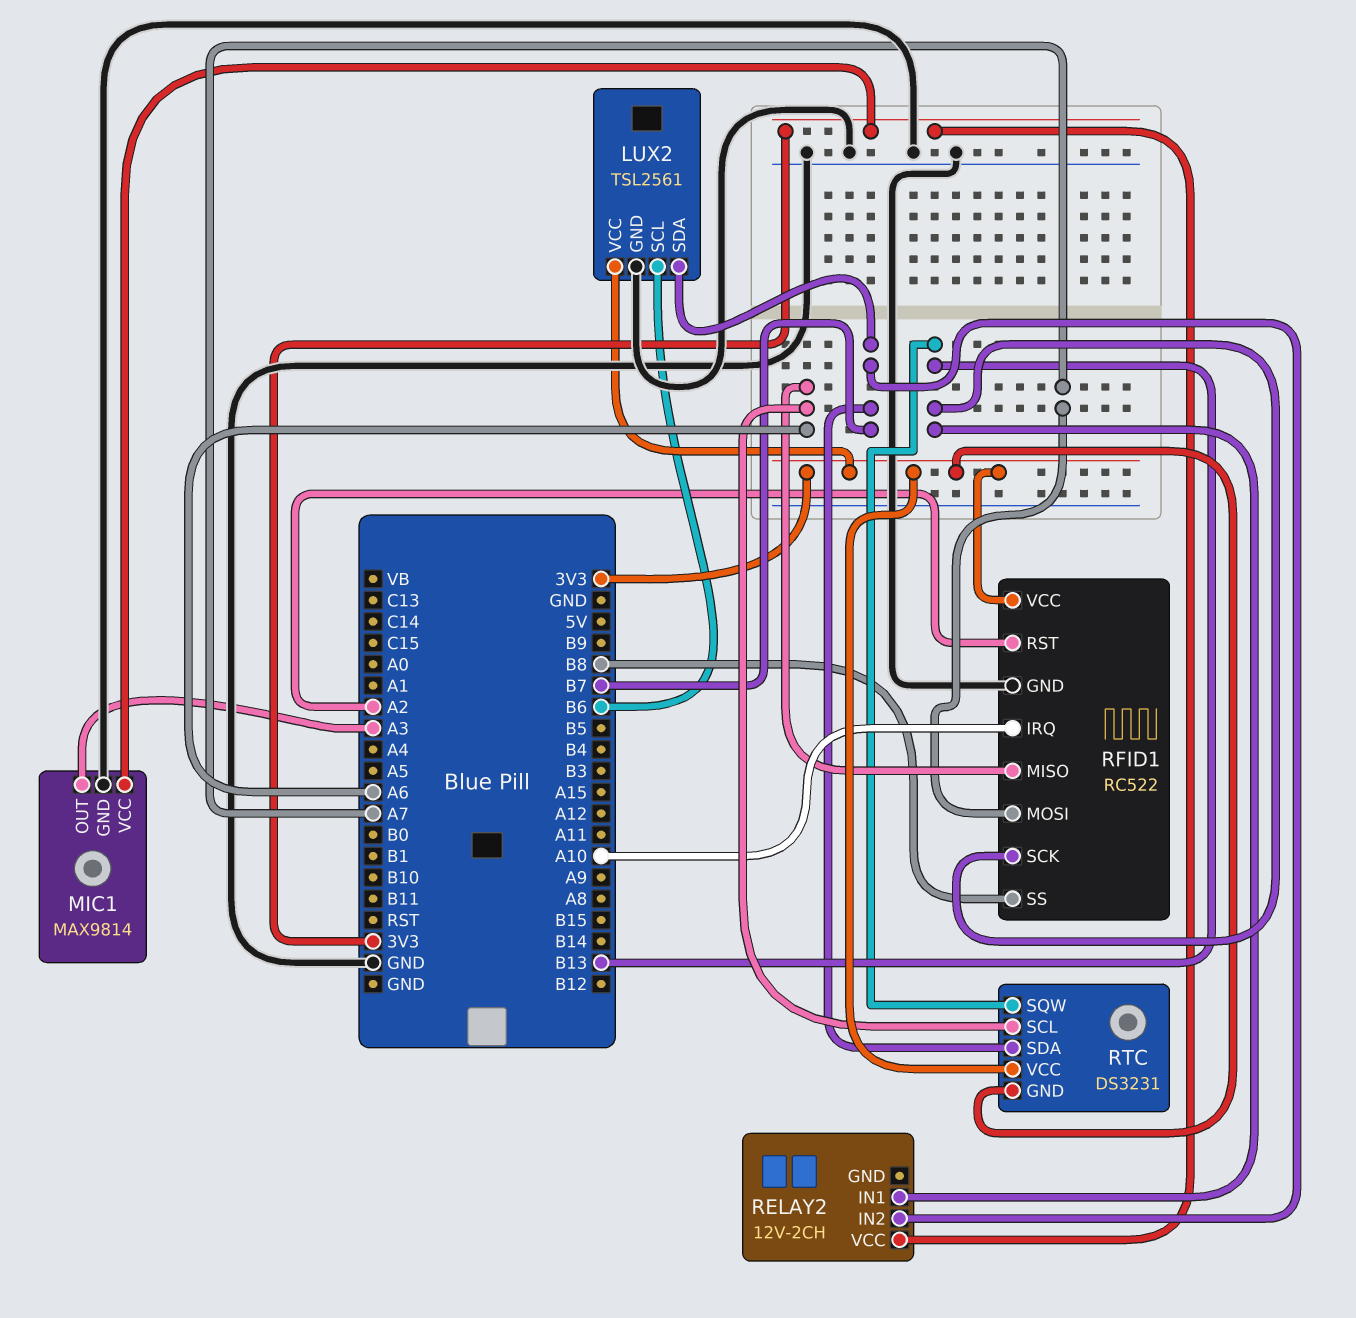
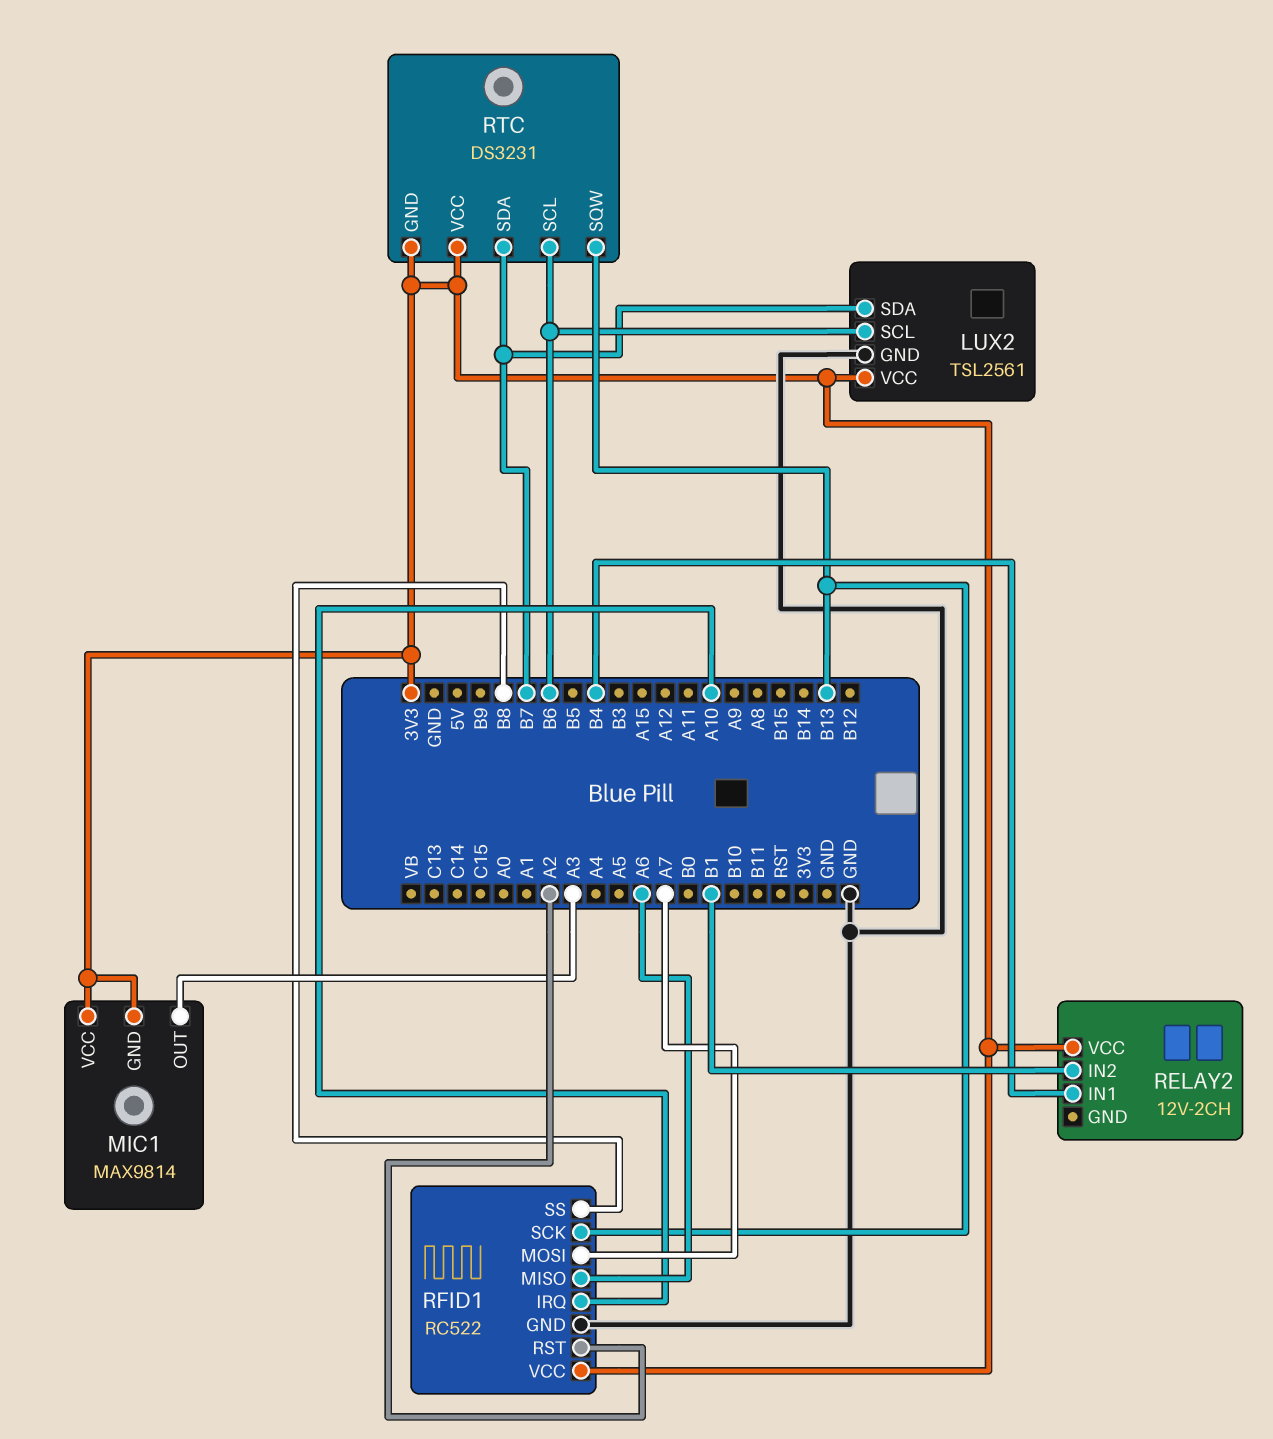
MIC1 pin GND: GND -> 3V3
RELAY2 pin IN1: B13 -> B4
RELAY2 pin IN2: B7 -> B1
RTC pin SCL: A6 -> B6

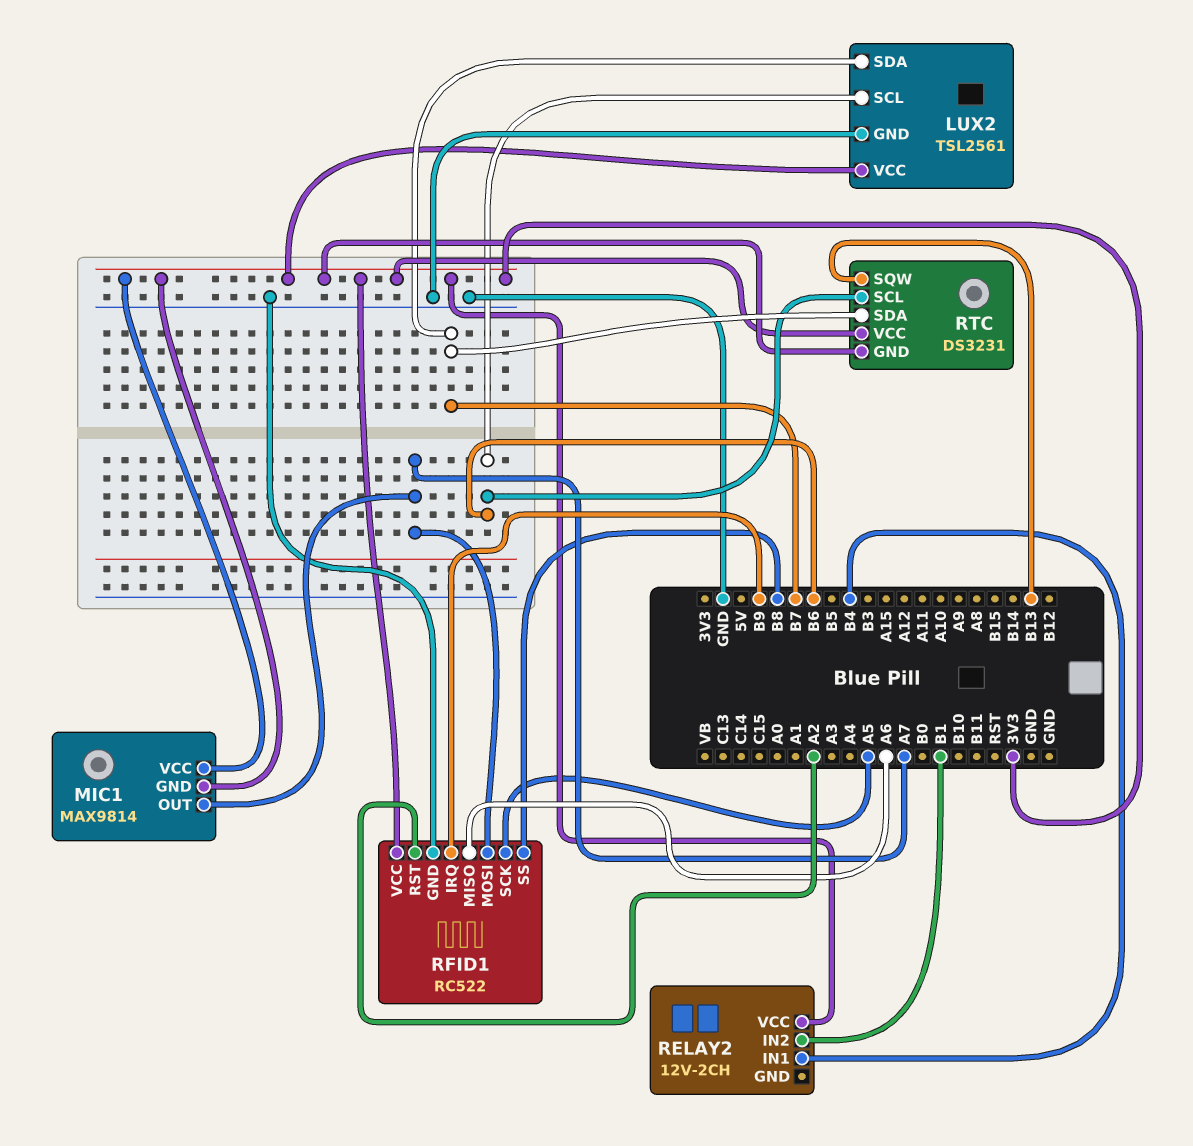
MIC1 pin OUT: A3 -> A7
RFID1 pin IRQ: A10 -> B9
RFID1 pin SCK: B13 -> A5

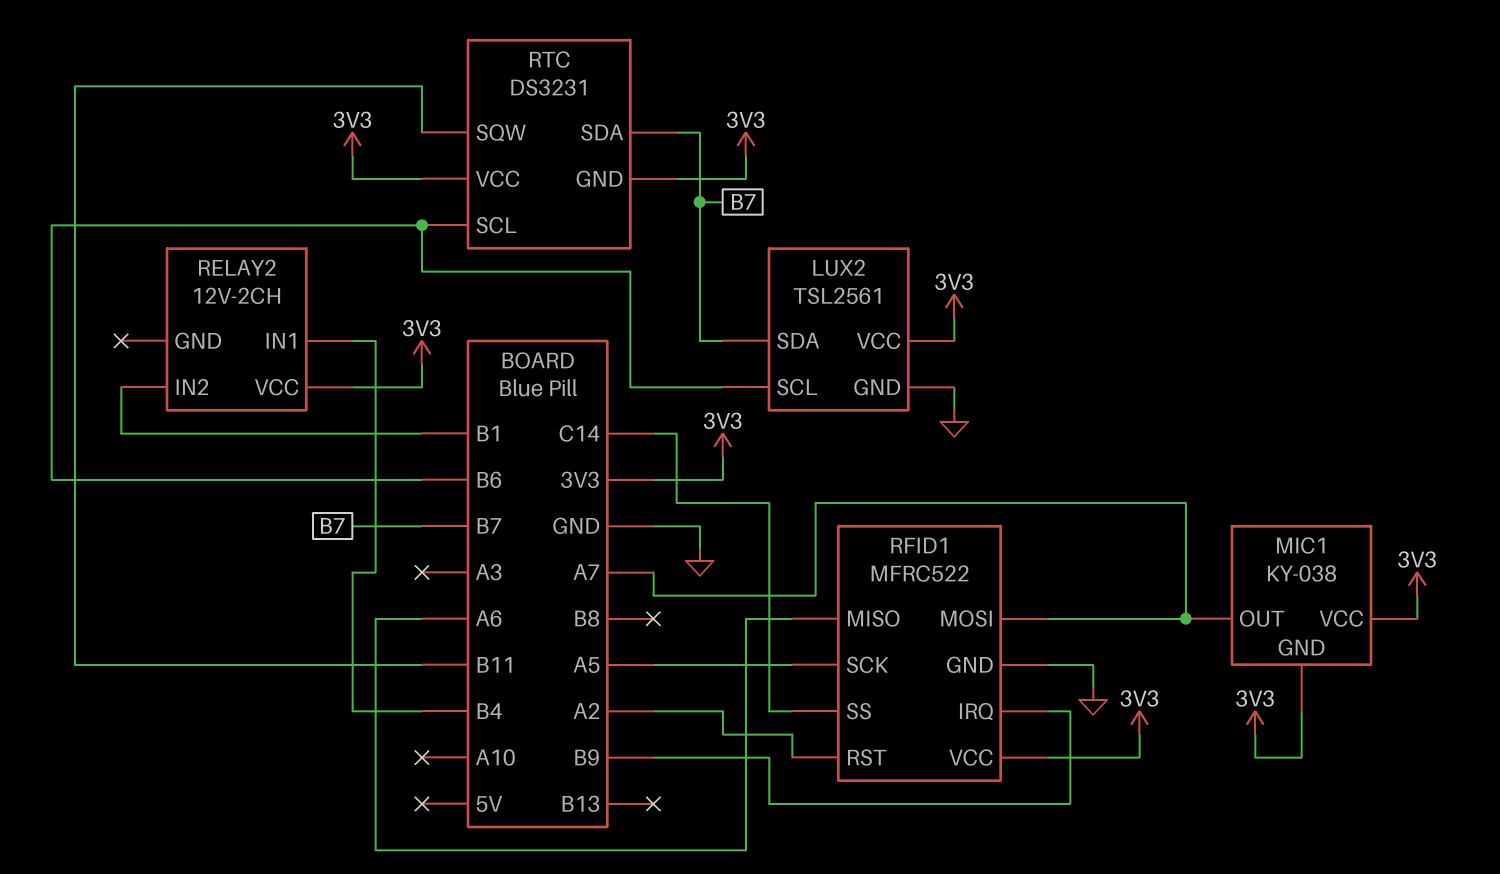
MIC1: MAX9814 -> KY-038
RFID1: RC522 -> MFRC522
RFID1 pin SS: B8 -> C14
RTC pin SQW: B13 -> B11

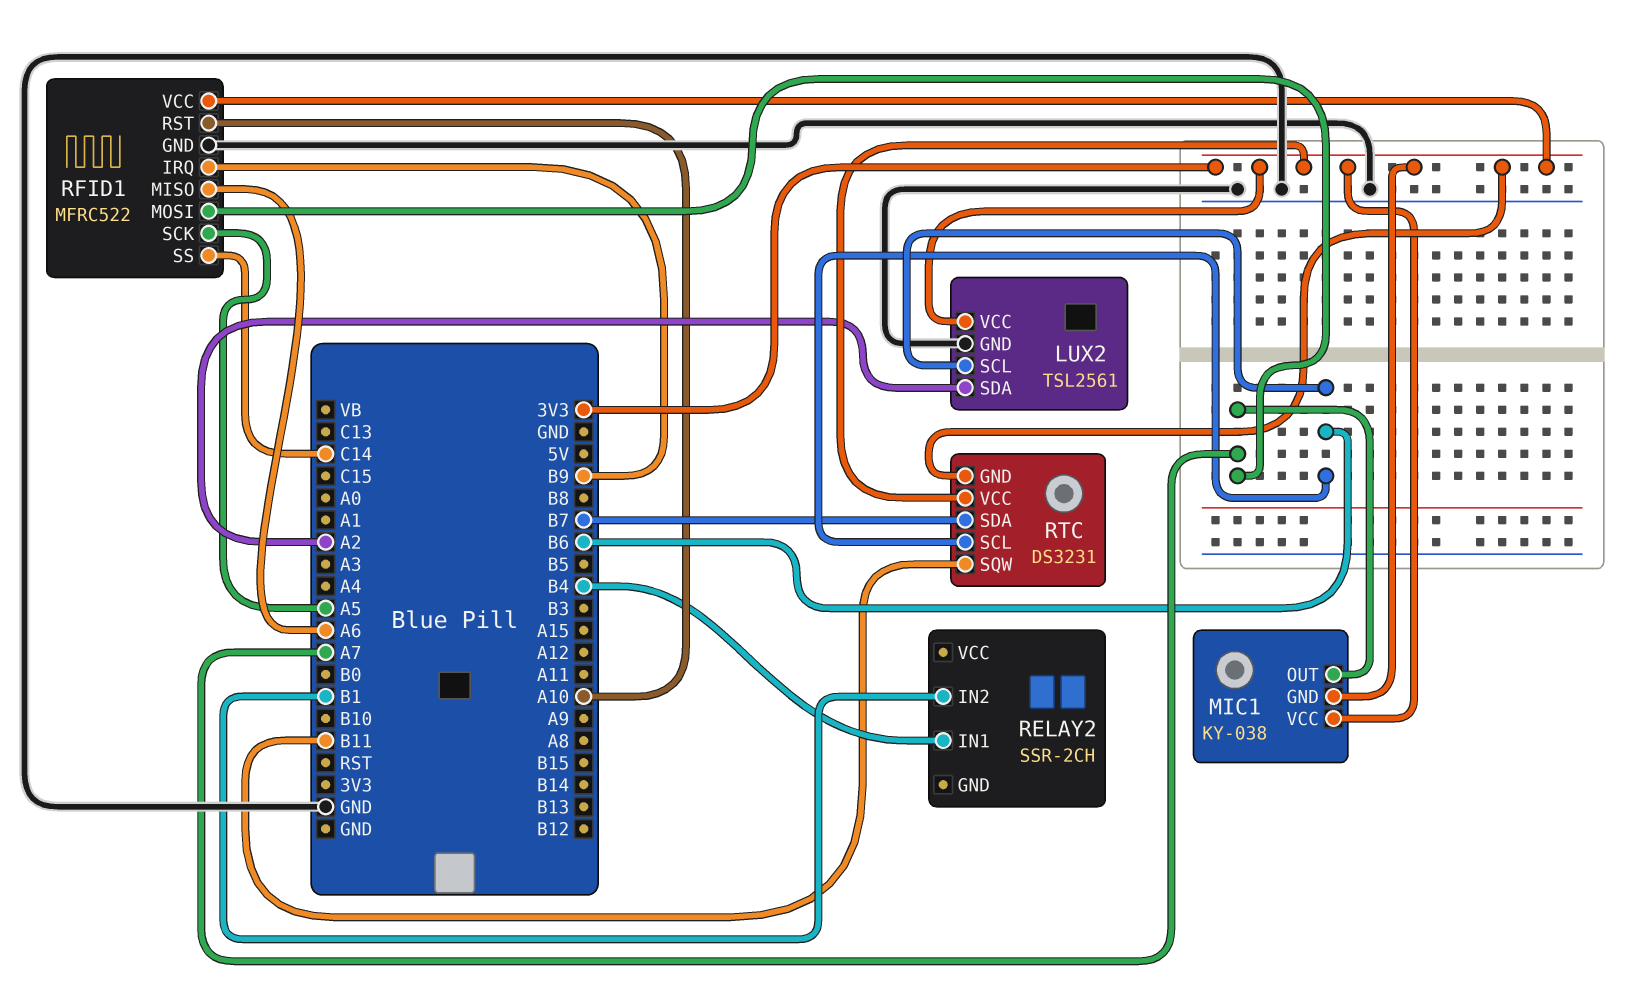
LUX2 pin SDA: B7 -> A2
RELAY2: 12V-2CH -> SSR-2CH
RELAY2 pin VCC: 3V3 -> none
RFID1 pin RST: A2 -> A10

